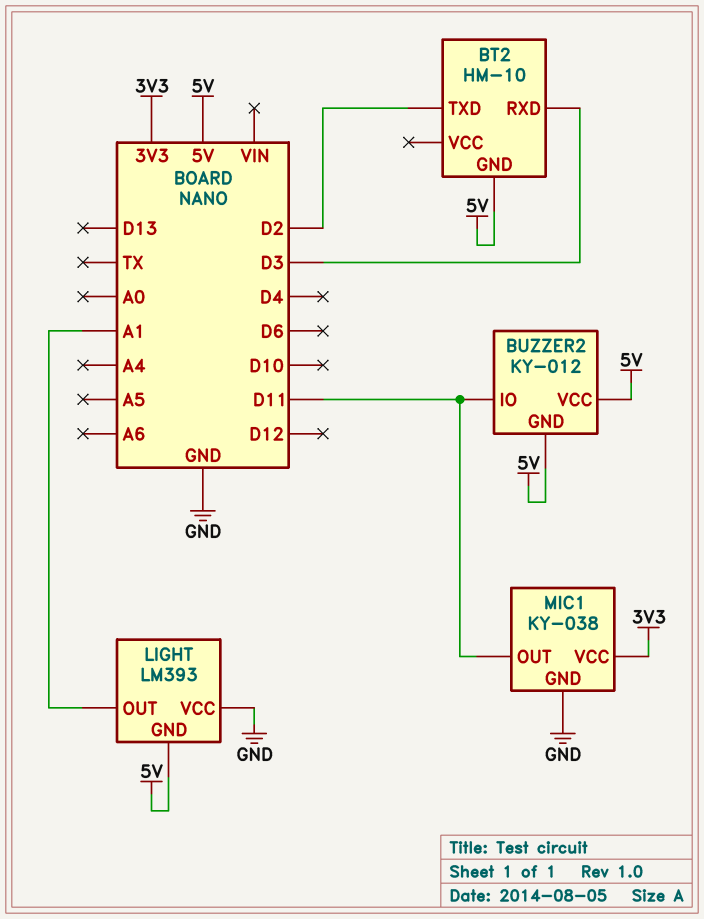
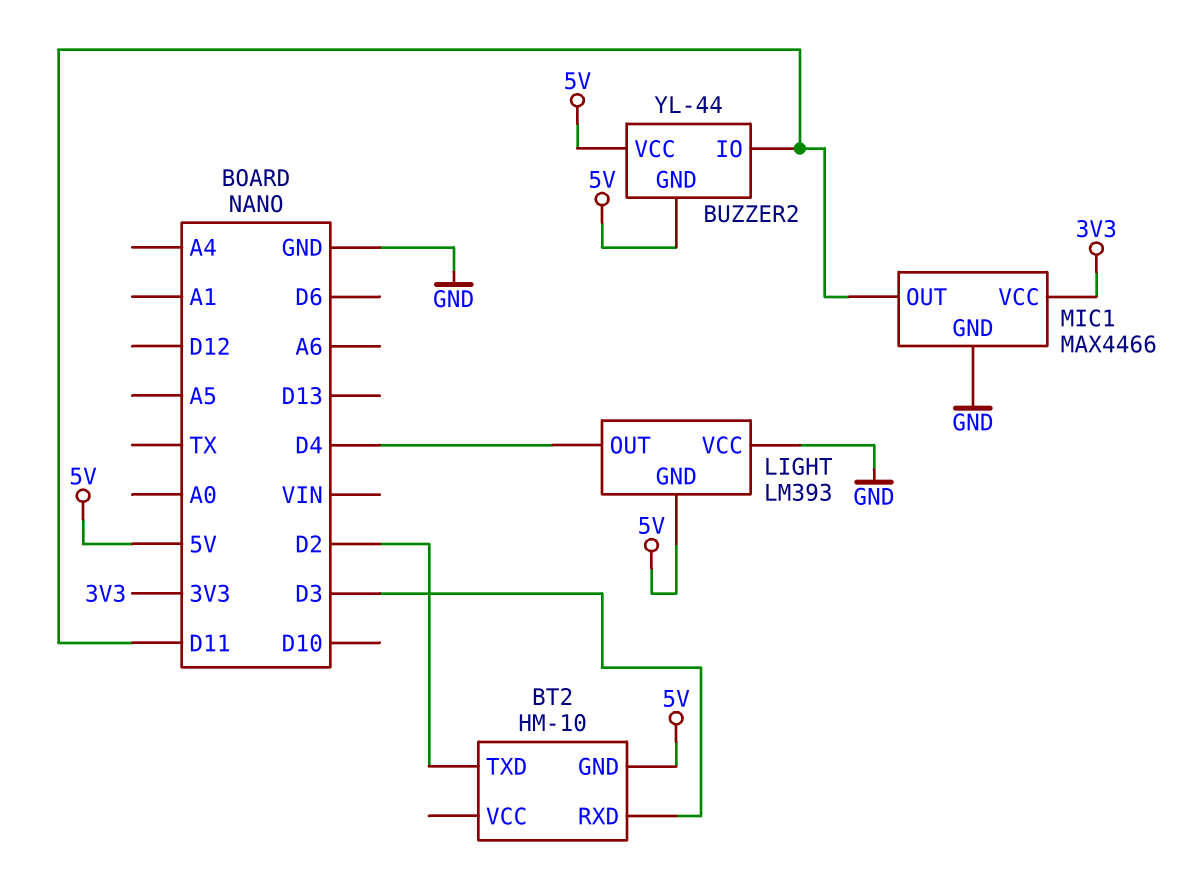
BUZZER2: KY-012 -> YL-44
LIGHT pin OUT: A1 -> D4
MIC1: KY-038 -> MAX4466

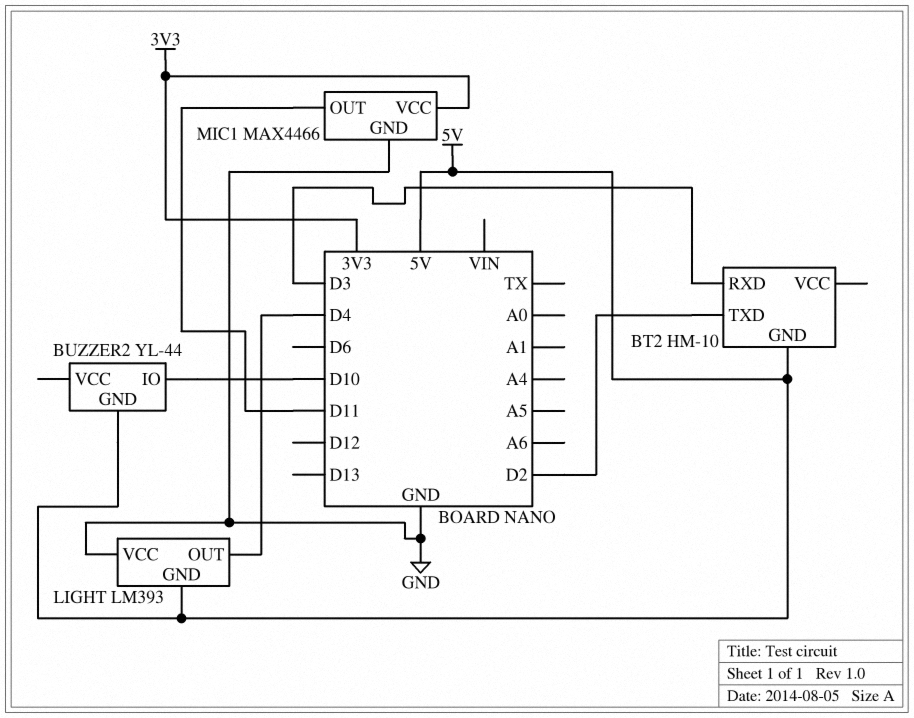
BUZZER2 pin IO: D11 -> D10
BUZZER2 pin VCC: 5V -> none

